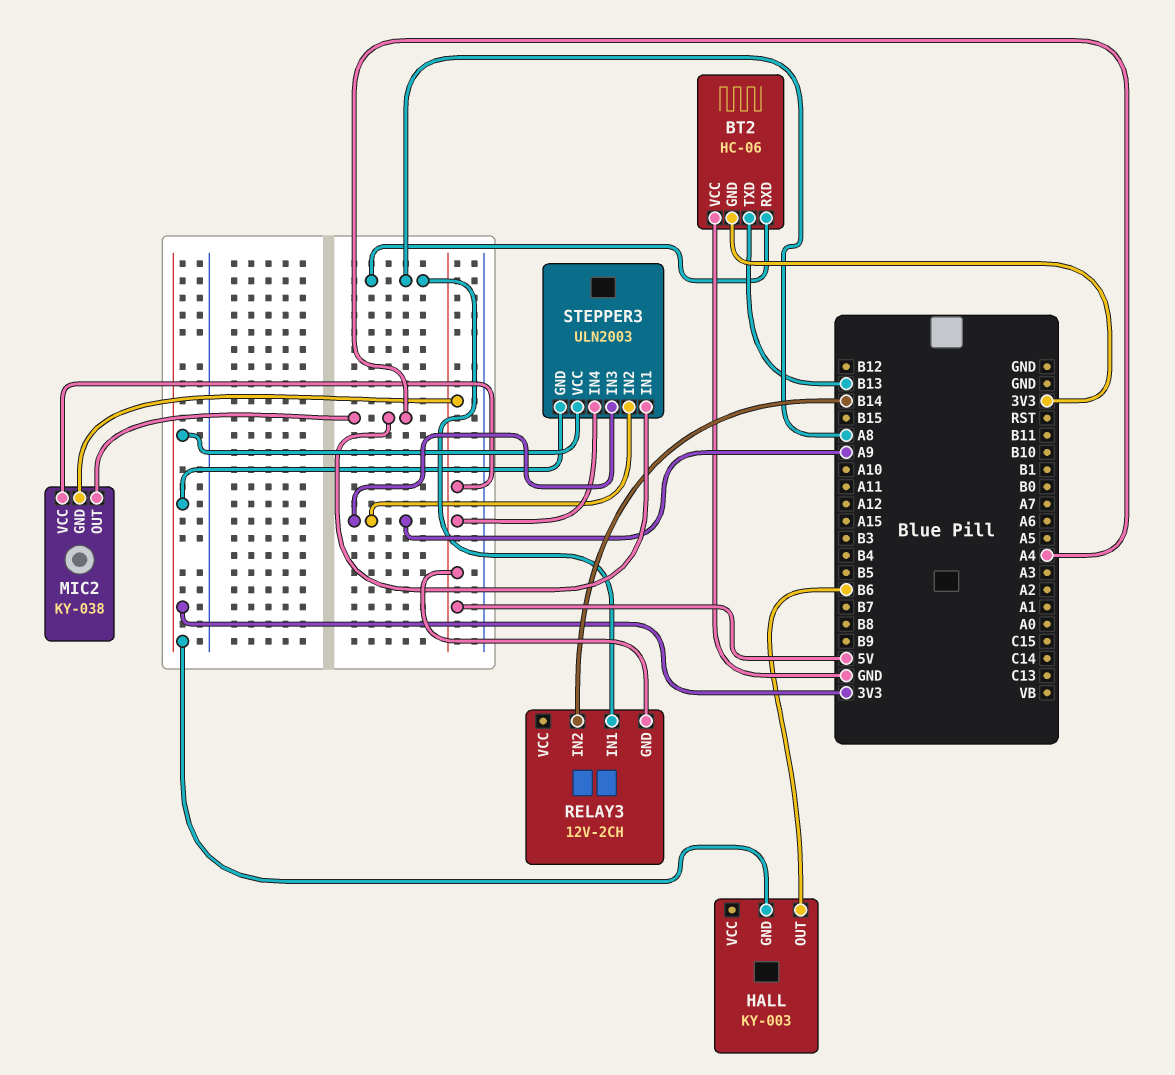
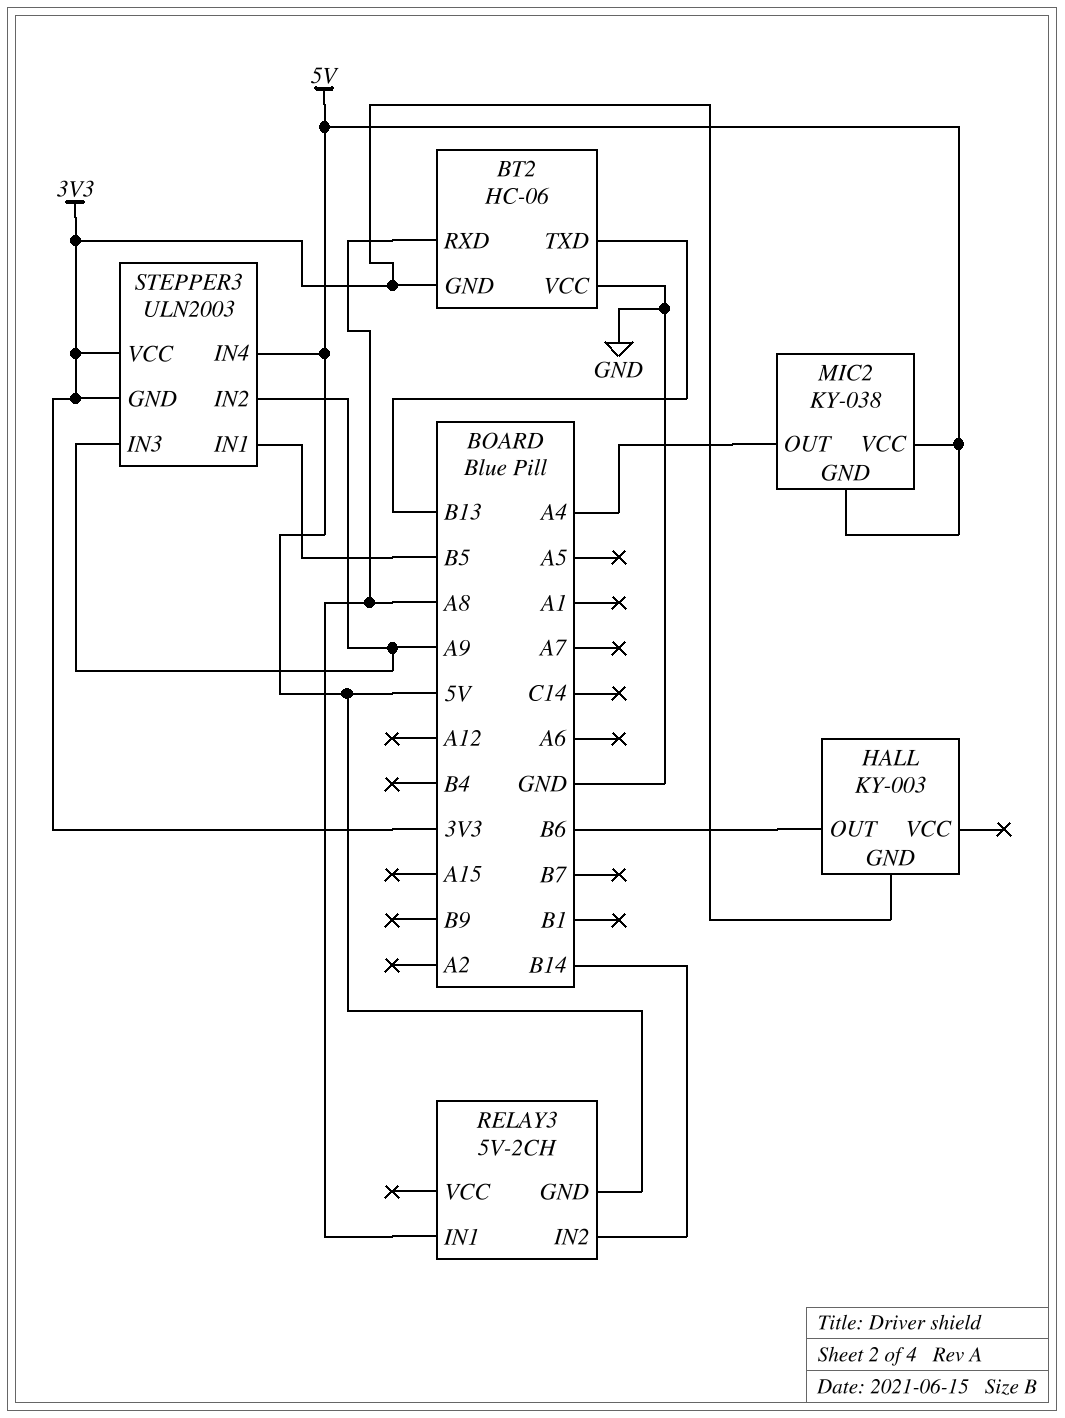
RELAY3: 12V-2CH -> 5V-2CH
STEPPER3 pin IN1: A4 -> B5

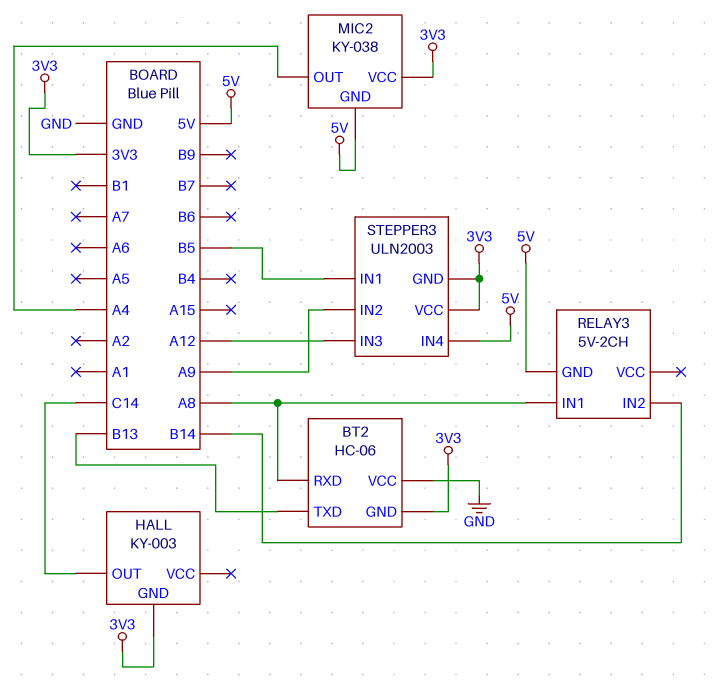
HALL pin OUT: B6 -> C14
MIC2 pin VCC: 5V -> 3V3
STEPPER3 pin IN3: A9 -> A12

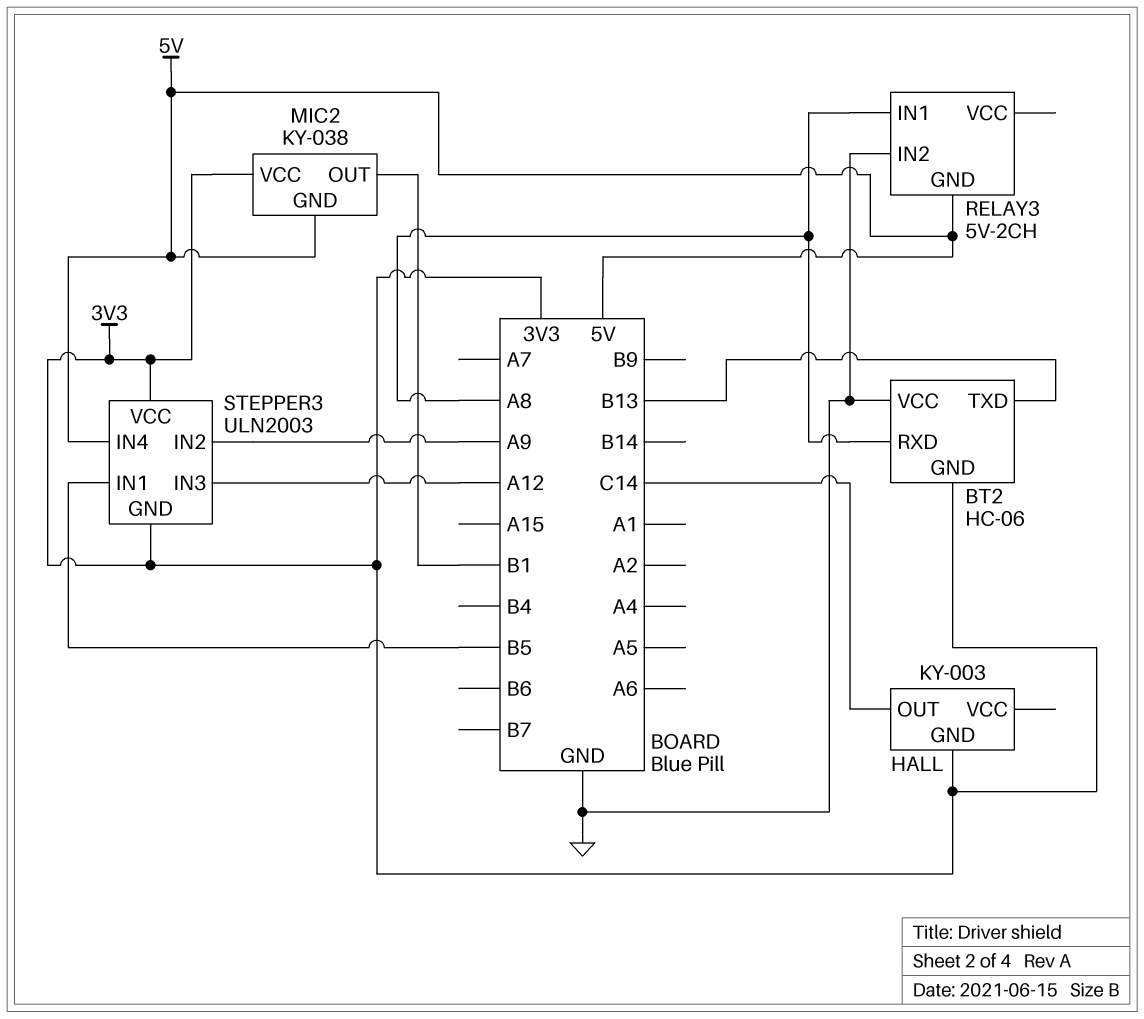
MIC2 pin OUT: A4 -> B1
RELAY3 pin IN2: B14 -> GND

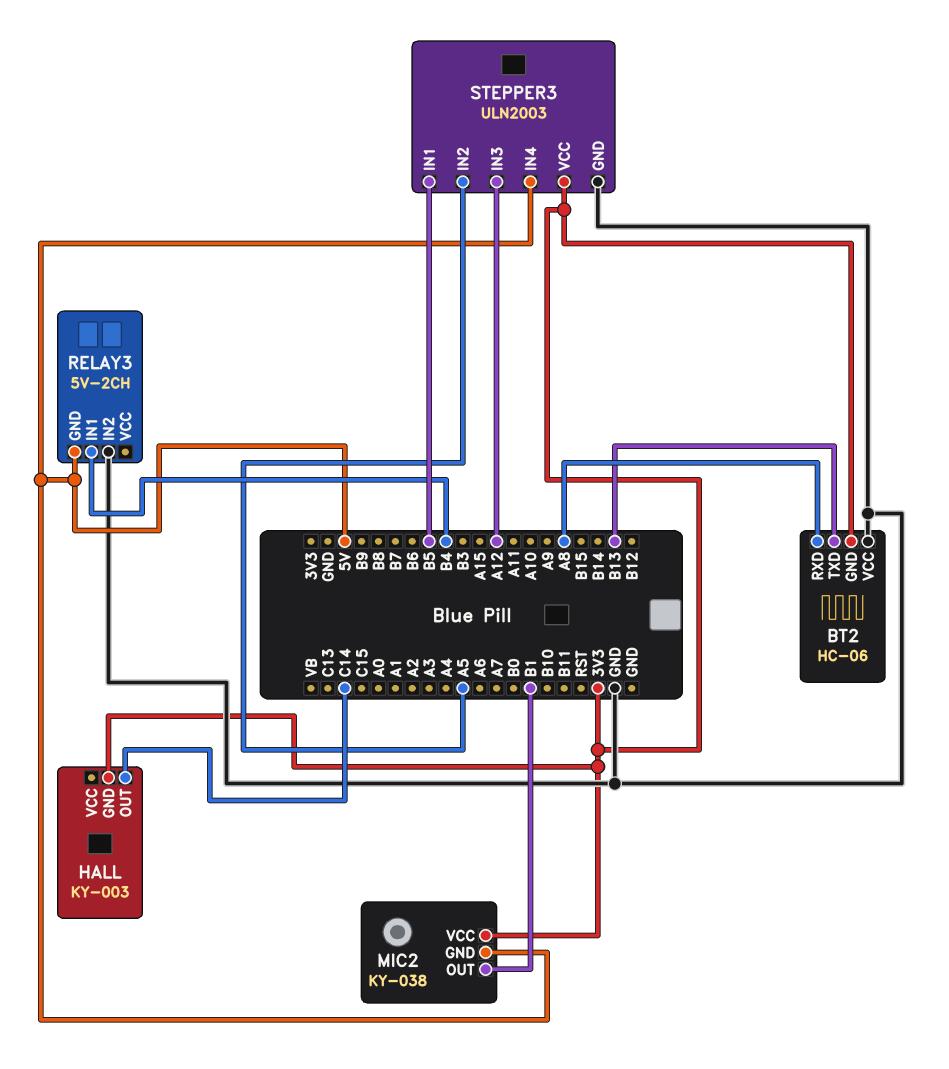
RELAY3 pin IN1: A8 -> B4
STEPPER3 pin GND: 3V3 -> GND
STEPPER3 pin IN2: A9 -> A5

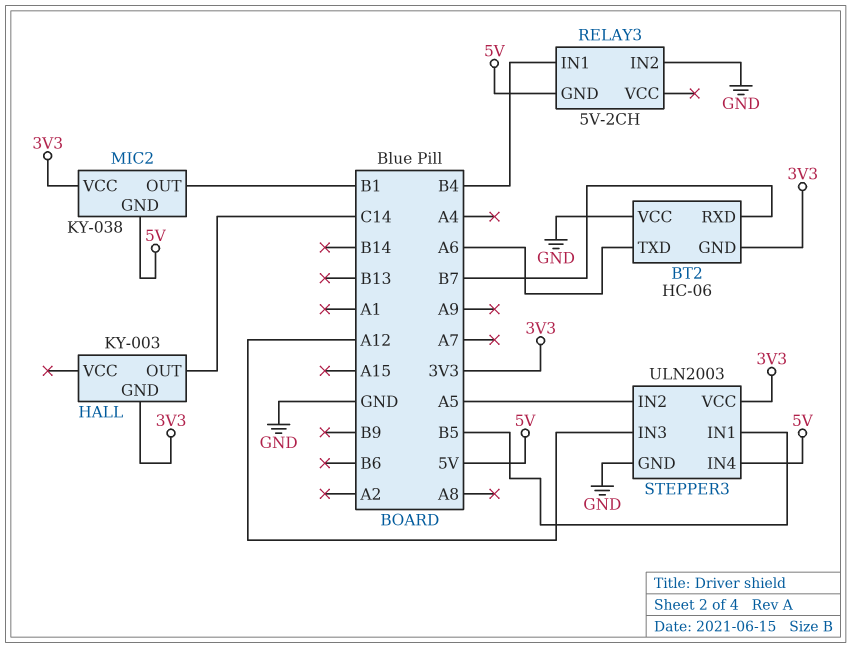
BT2 pin RXD: A8 -> B7
BT2 pin TXD: B13 -> A6

